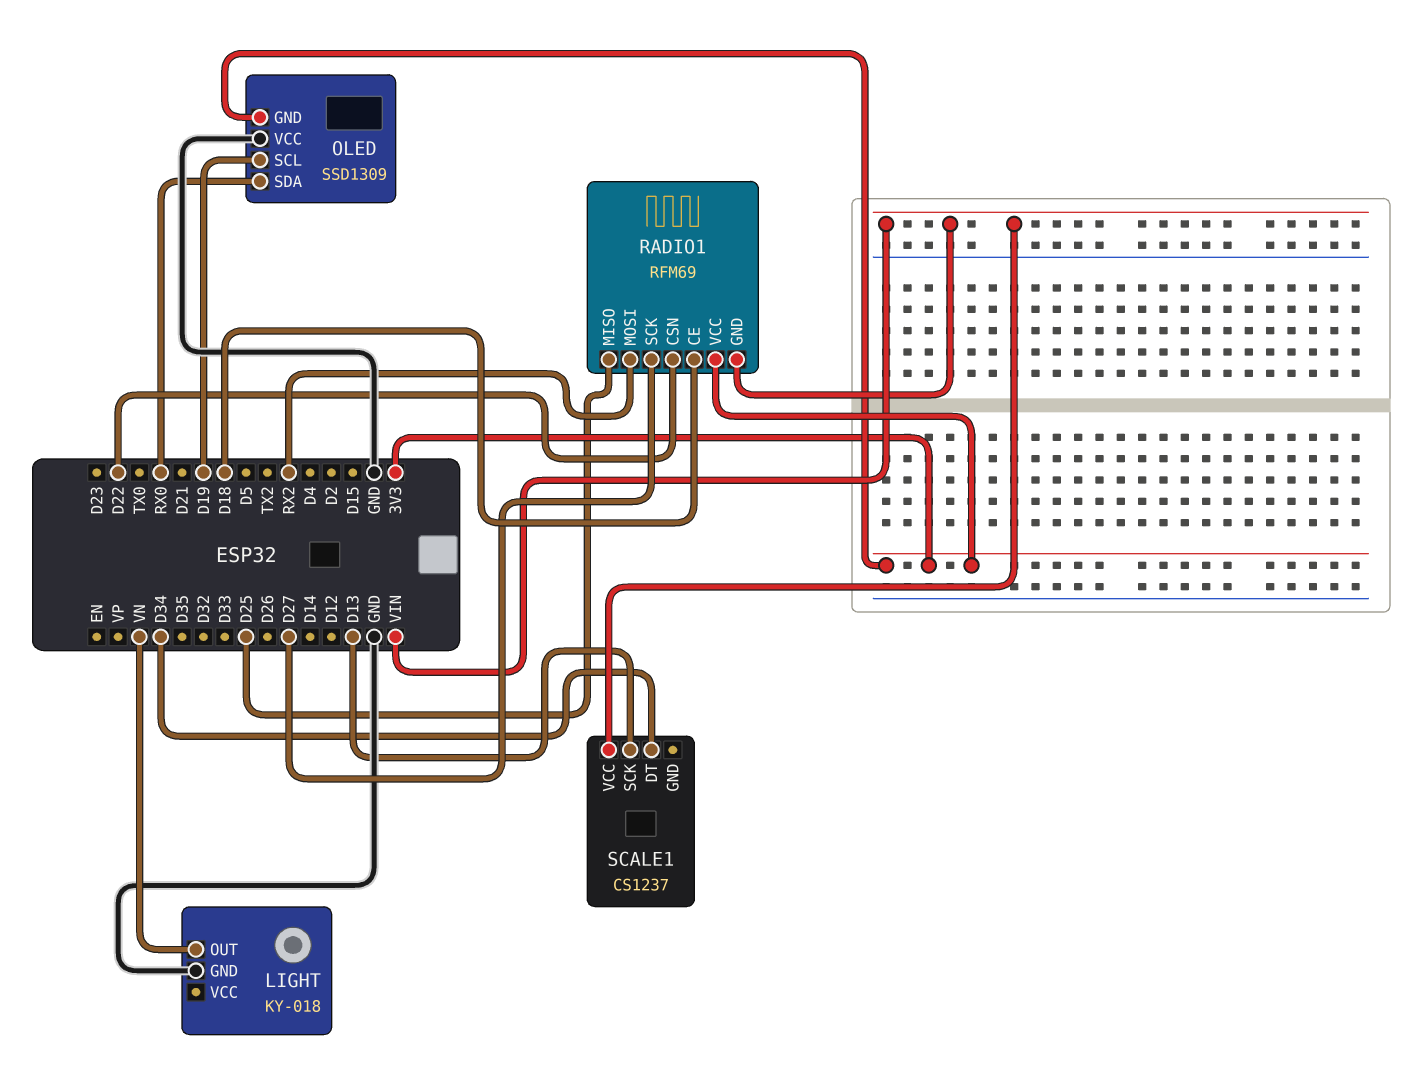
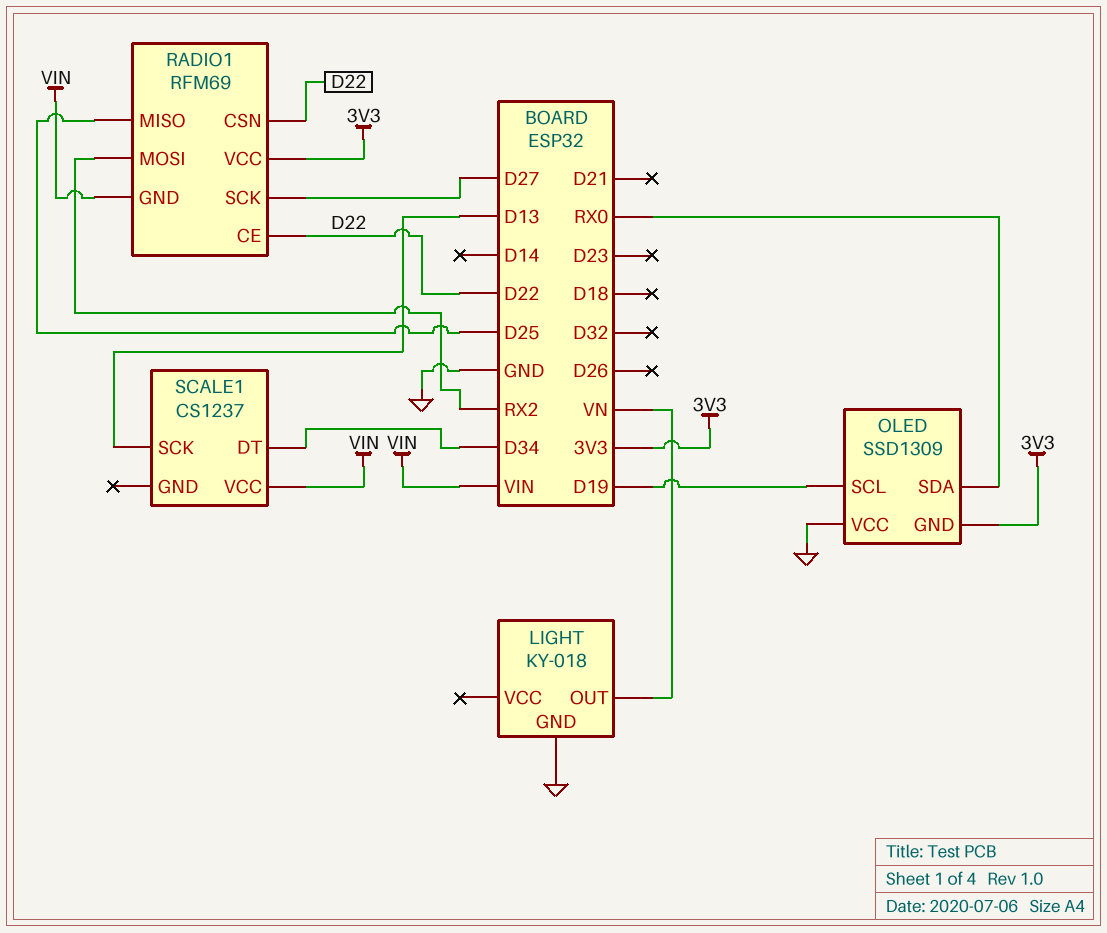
RADIO1 pin CE: D18 -> D22

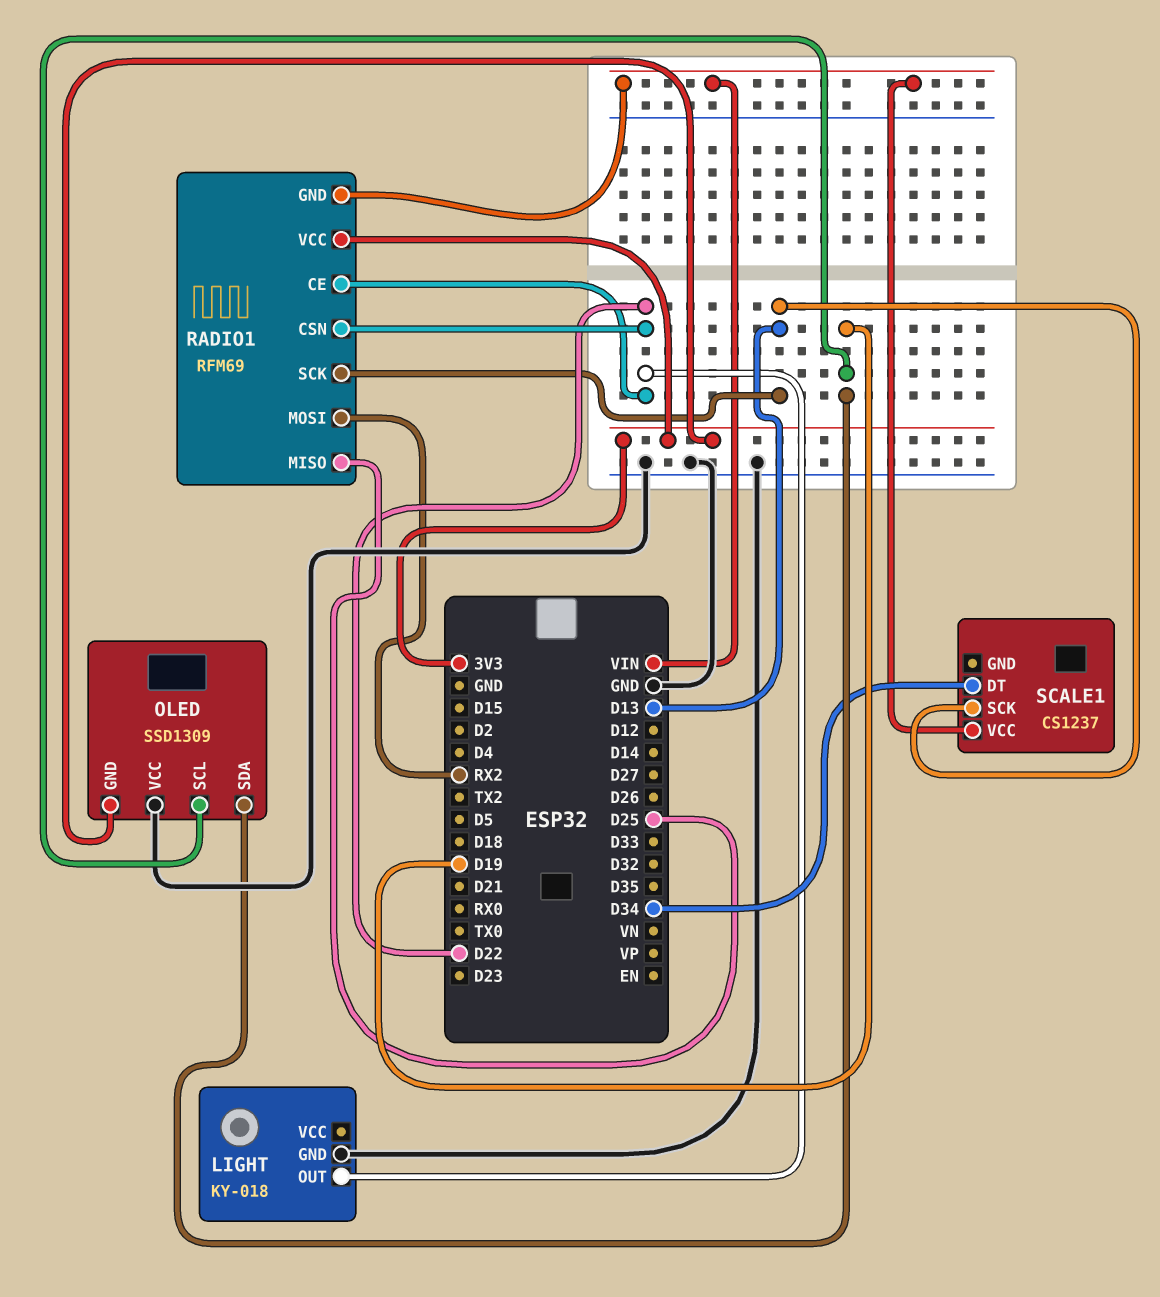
LIGHT pin OUT: VN -> D22
OLED pin SDA: RX0 -> D19
RADIO1 pin SCK: D27 -> D13

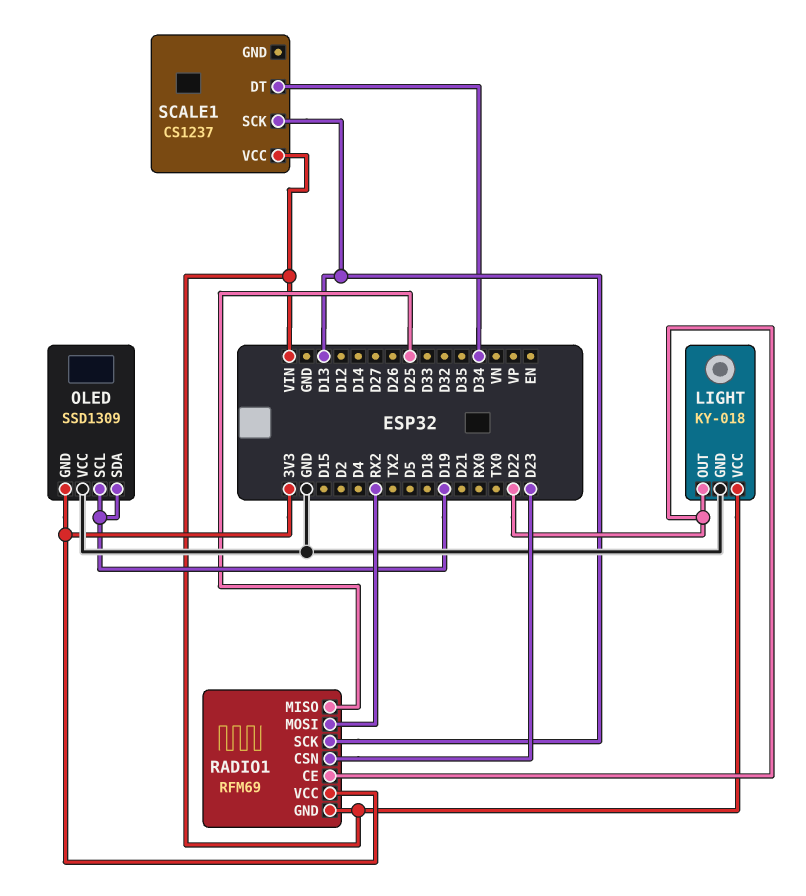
LIGHT pin VCC: none -> VIN
RADIO1 pin CSN: D22 -> D23

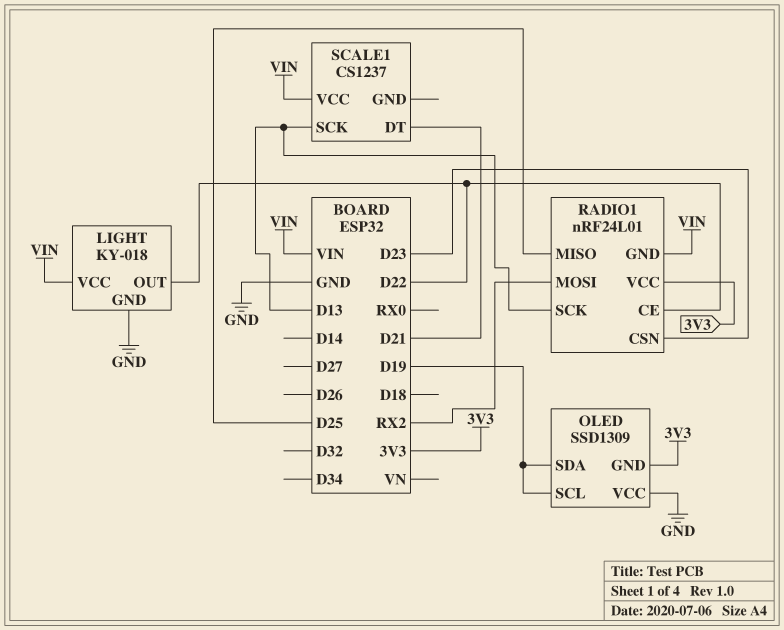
RADIO1: RFM69 -> nRF24L01
SCALE1 pin DT: D34 -> D21

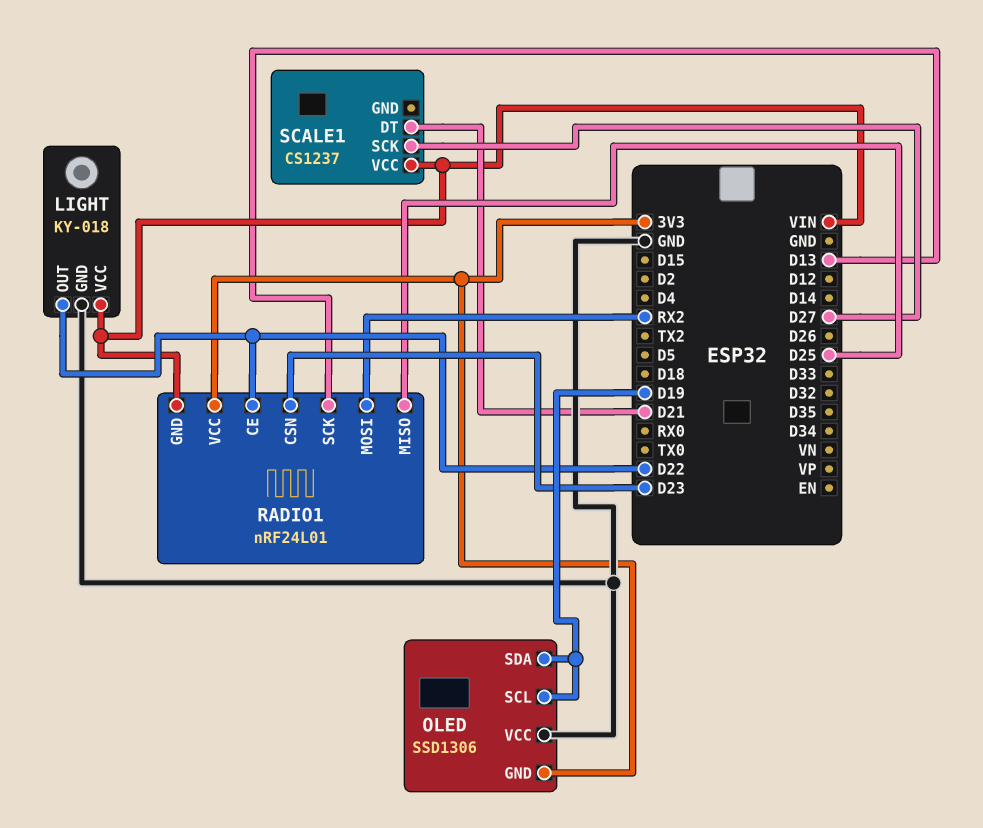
OLED: SSD1309 -> SSD1306
SCALE1 pin SCK: D13 -> D27

